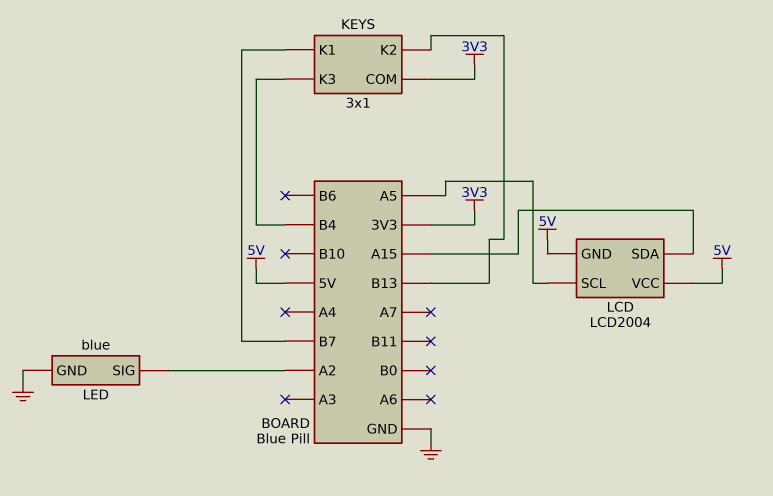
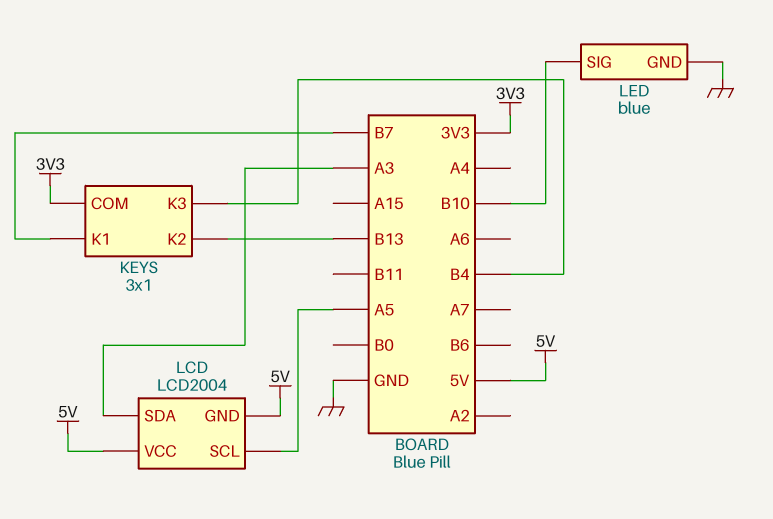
LCD pin SDA: A15 -> A3
LED pin SIG: A2 -> B10

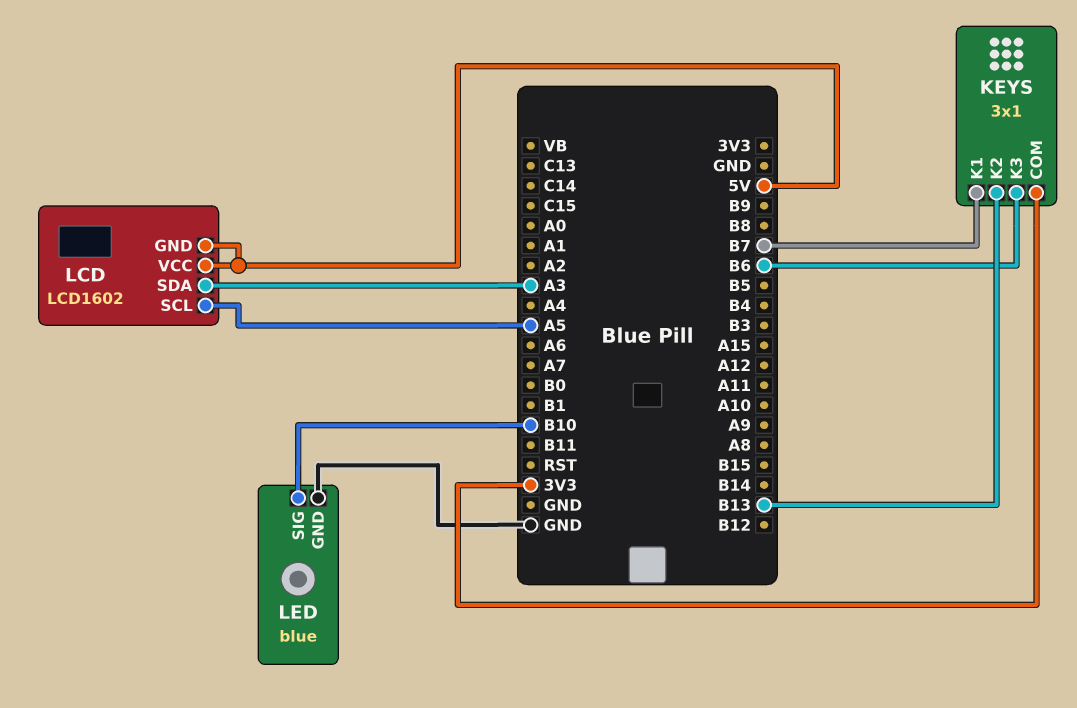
KEYS pin K3: B4 -> B6
LCD: LCD2004 -> LCD1602

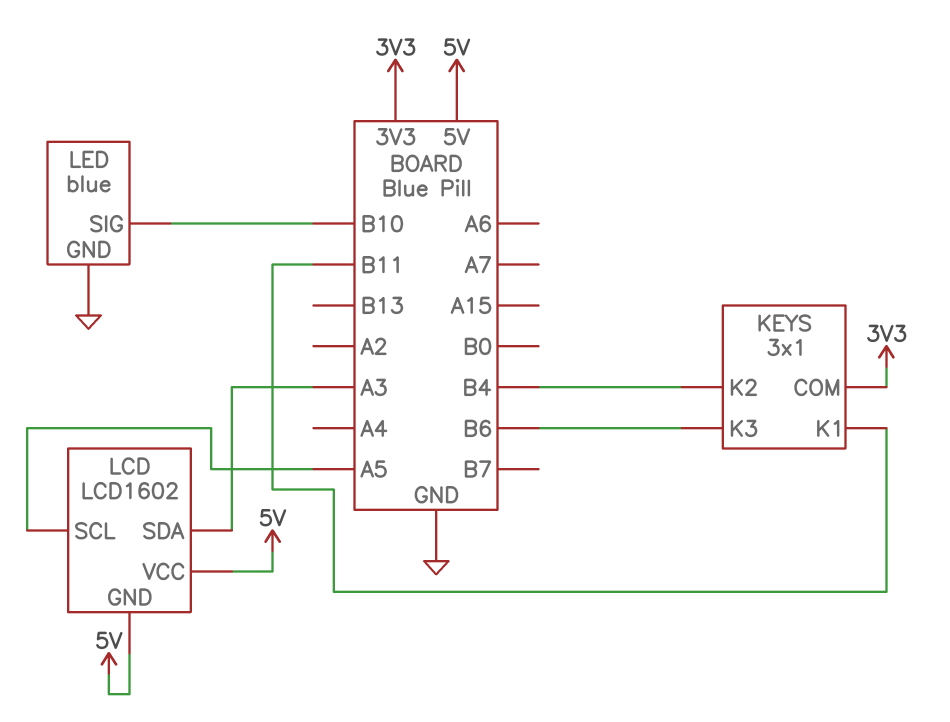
KEYS pin K1: B7 -> B11
KEYS pin K2: B13 -> B4

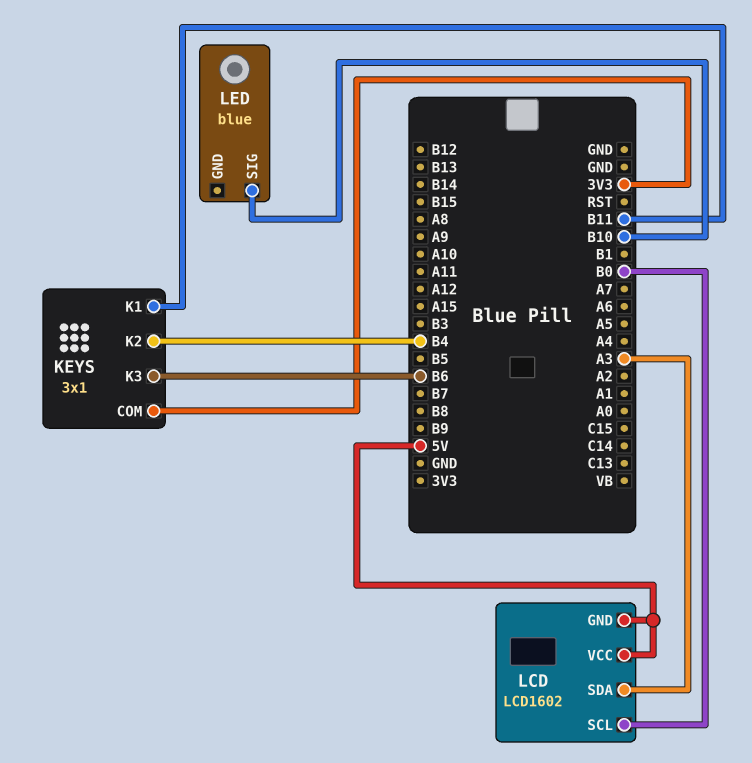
LCD pin SCL: A5 -> B0
LED pin GND: GND -> none

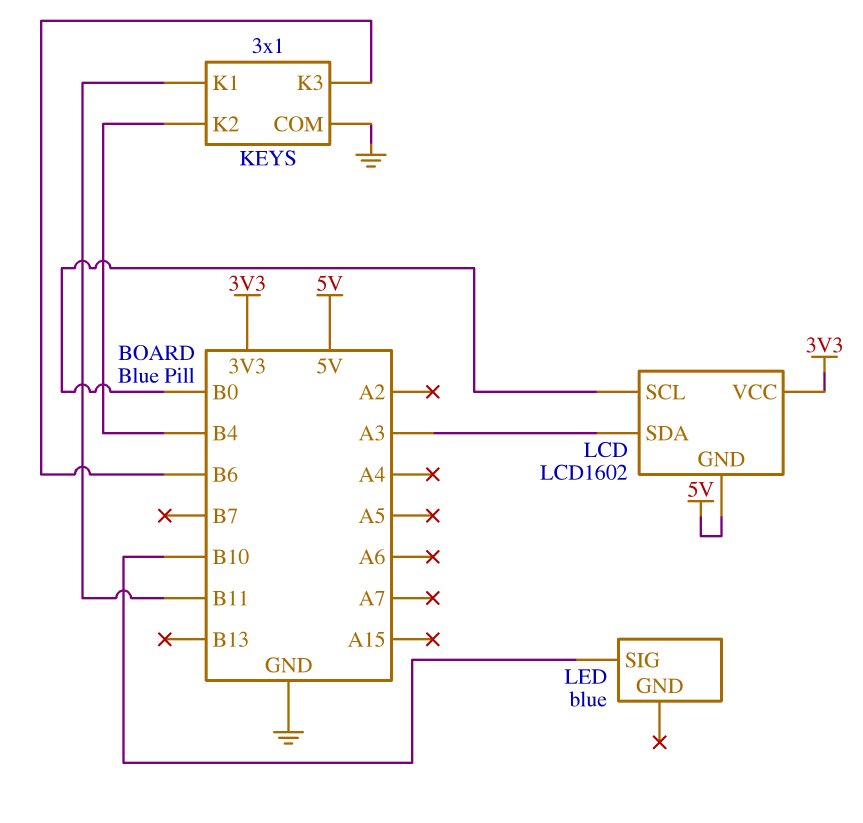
KEYS pin COM: 3V3 -> GND
LCD pin VCC: 5V -> 3V3

